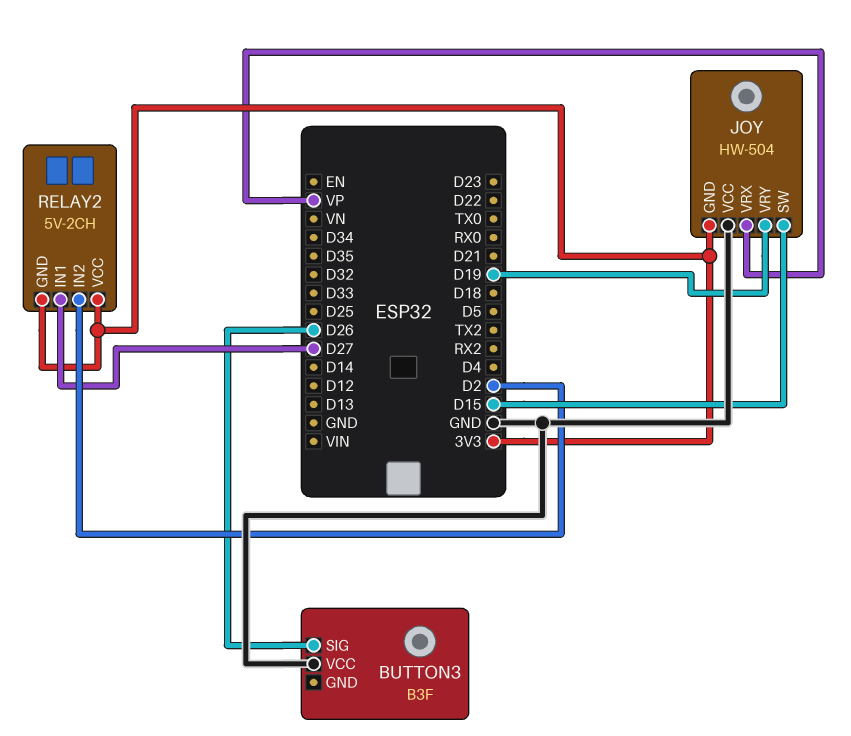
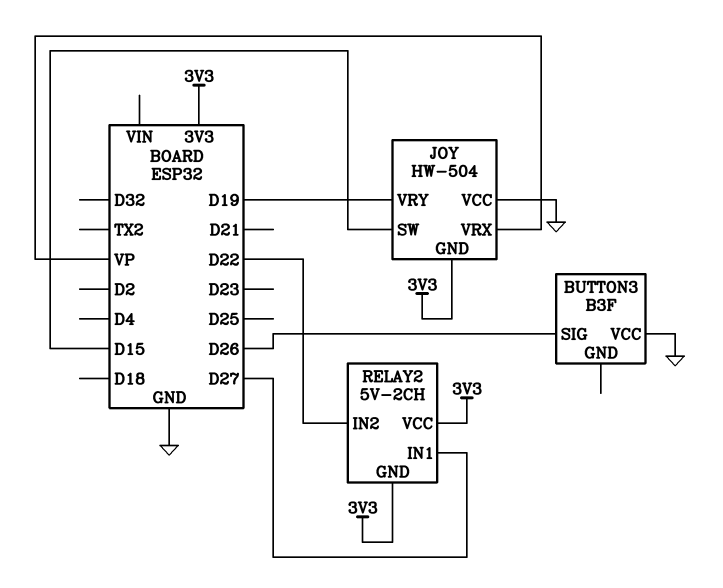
RELAY2 pin IN2: D2 -> D22

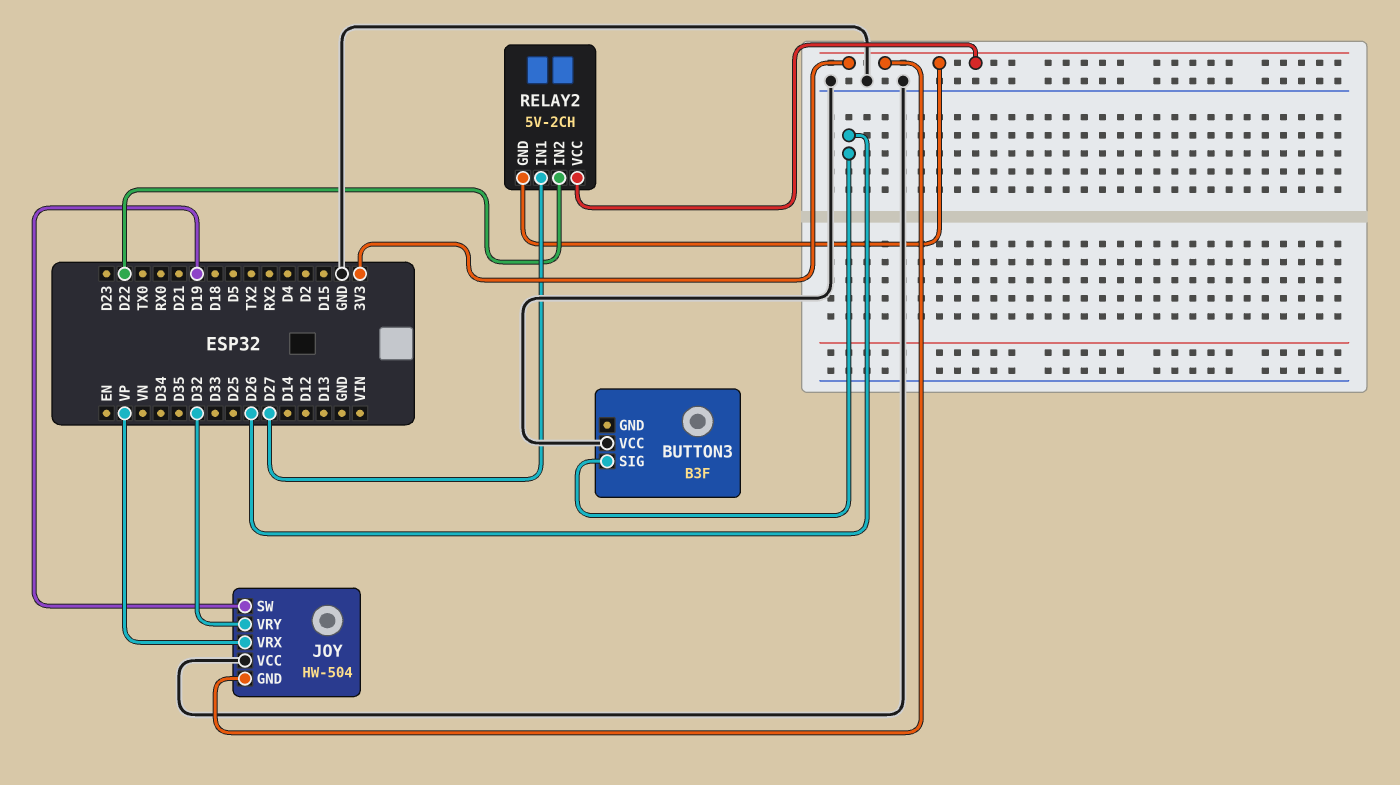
JOY pin SW: D15 -> D19
JOY pin VRY: D19 -> D32

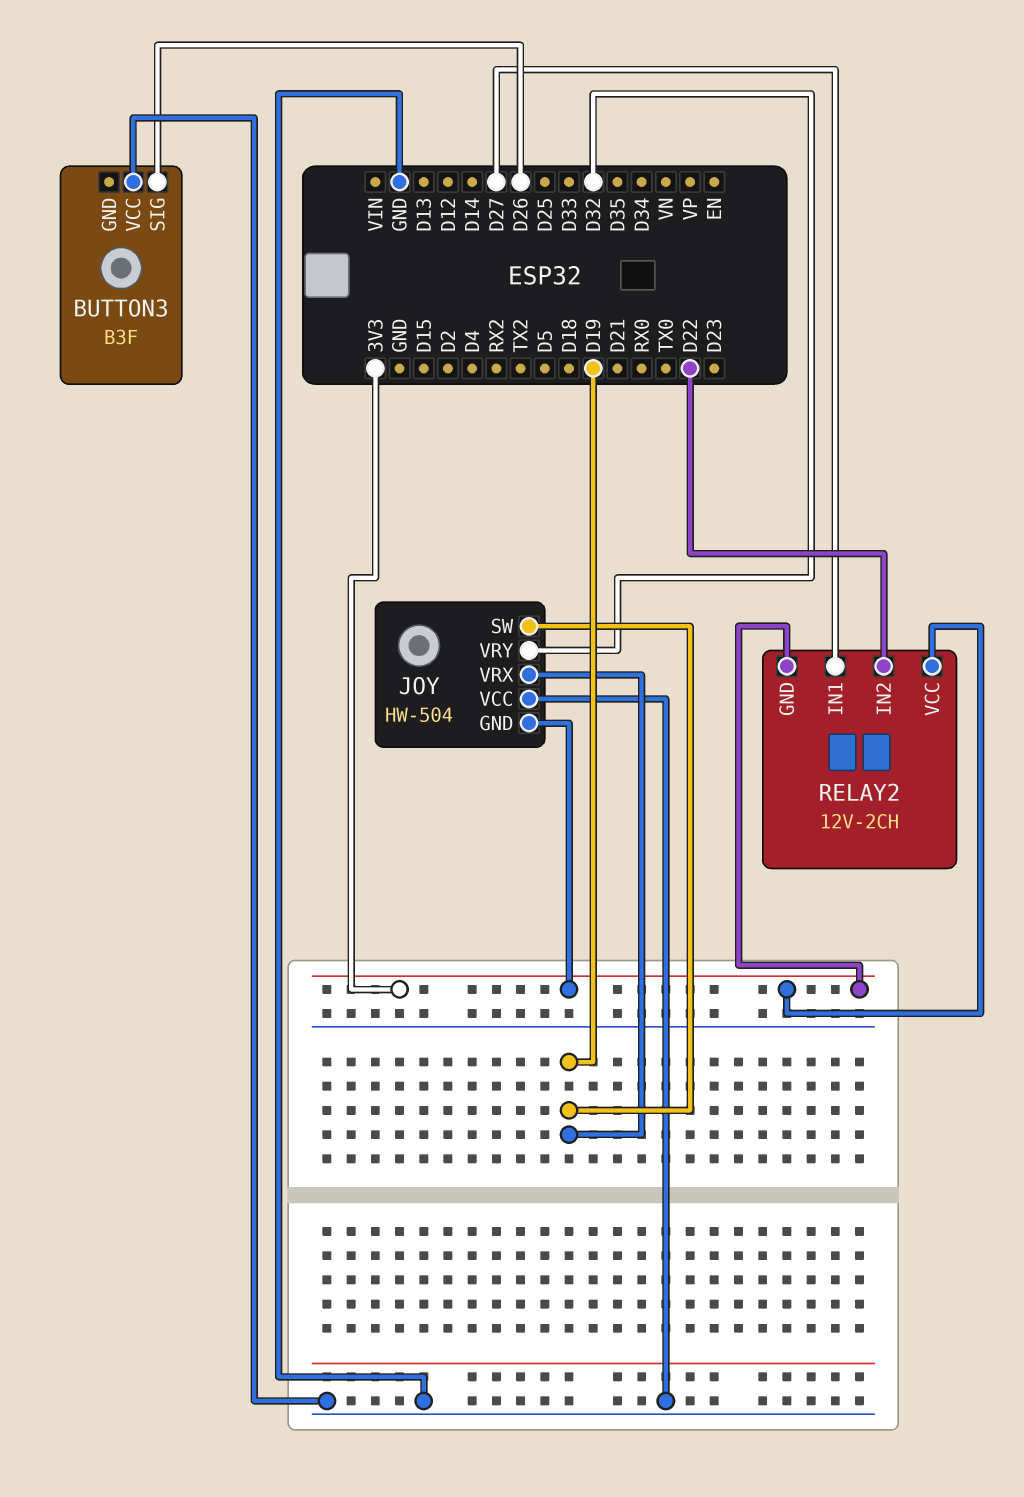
JOY pin VRX: VP -> D19
RELAY2: 5V-2CH -> 12V-2CH

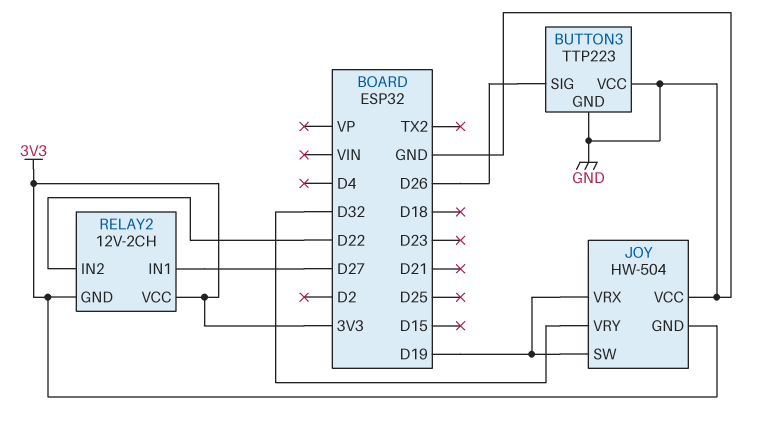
BUTTON3: B3F -> TTP223
BUTTON3 pin GND: none -> GND

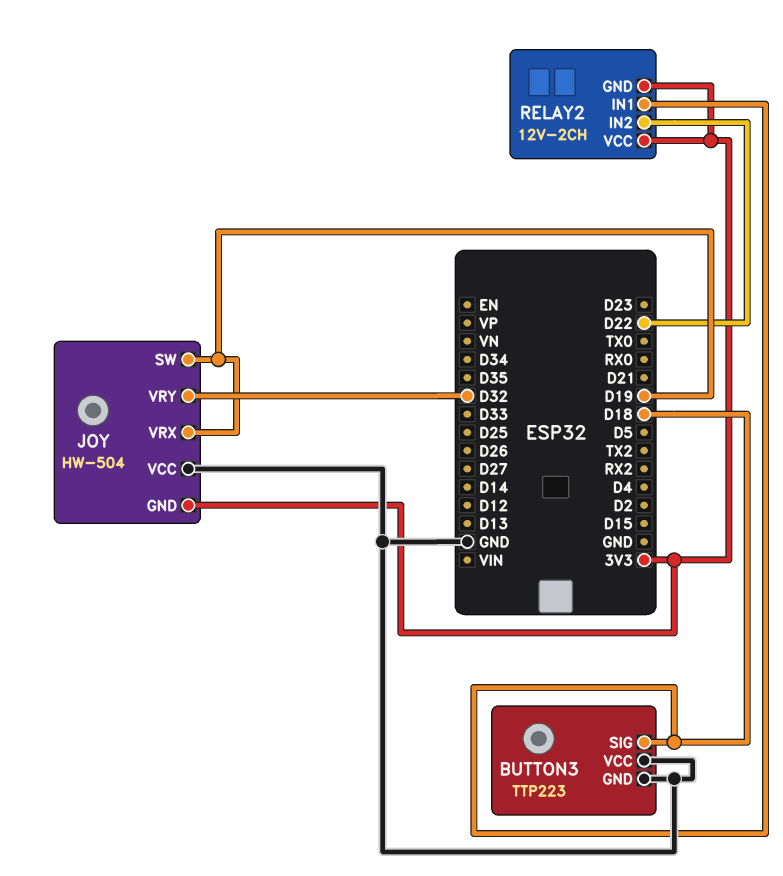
BUTTON3 pin SIG: D26 -> D18
RELAY2 pin IN1: D27 -> D18

